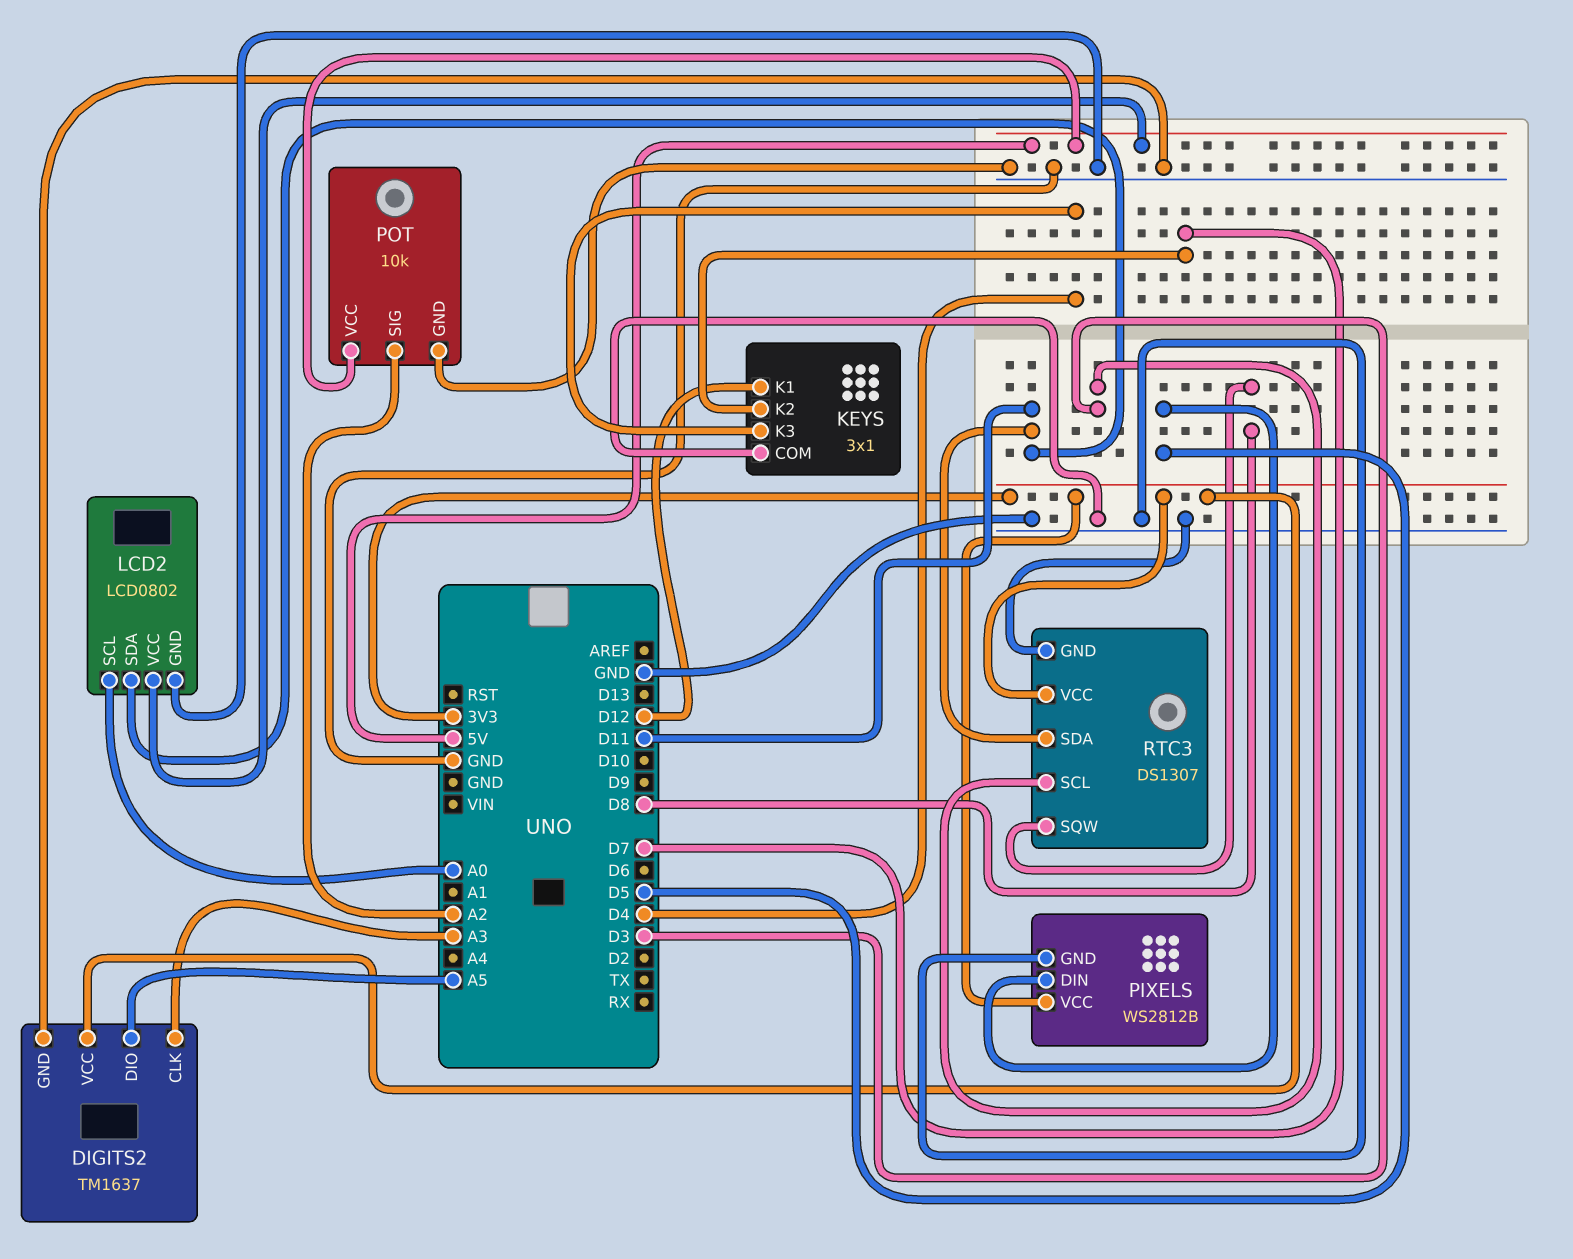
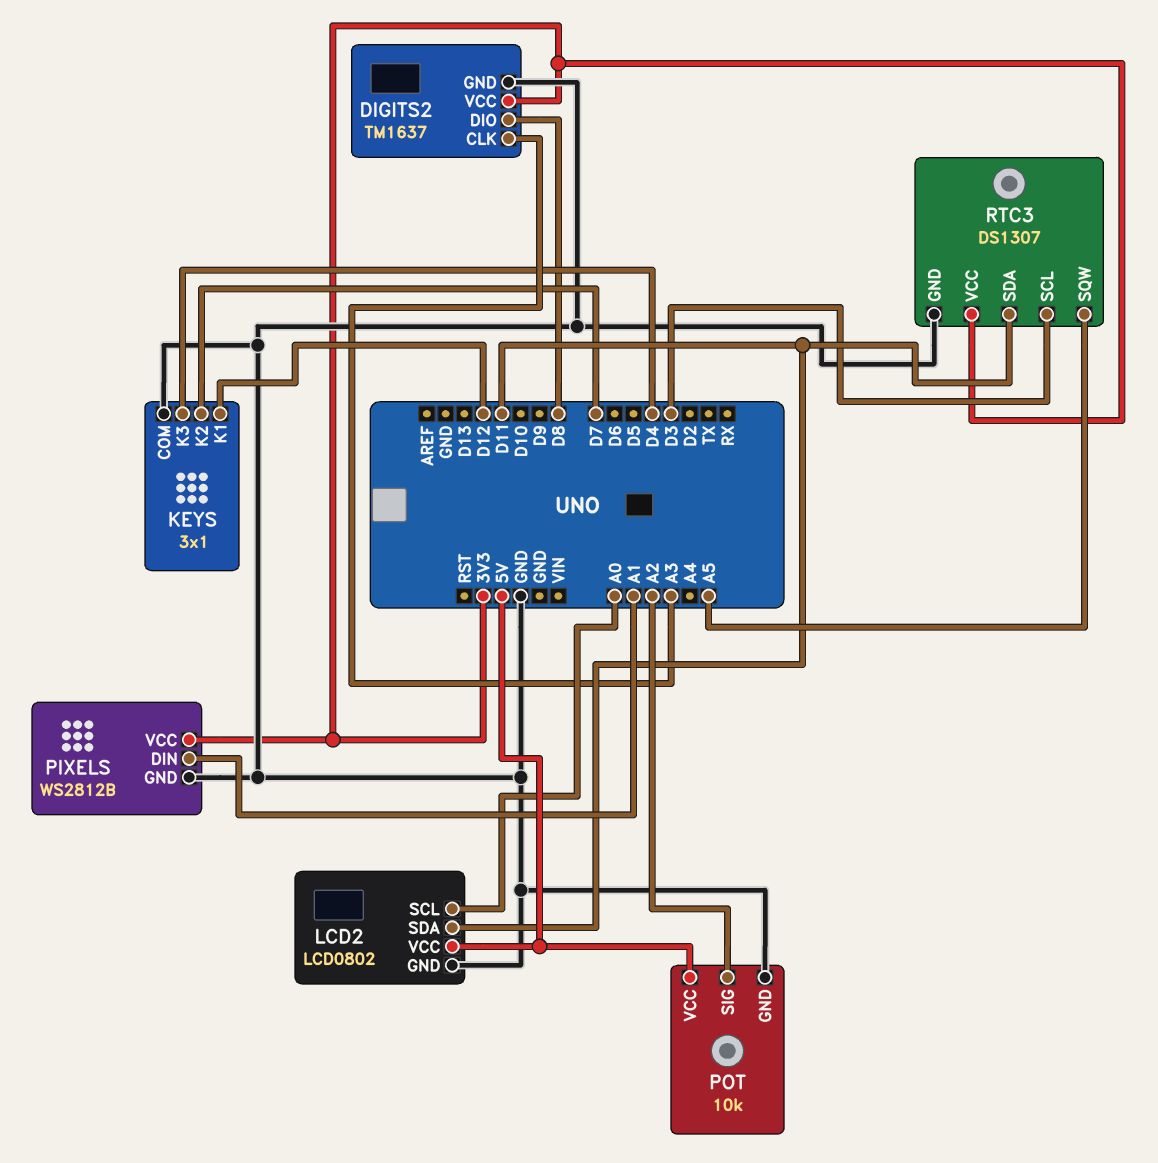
DIGITS2 pin DIO: A5 -> D8
PIXELS pin DIN: D5 -> A1
RTC3 pin SQW: D8 -> A5

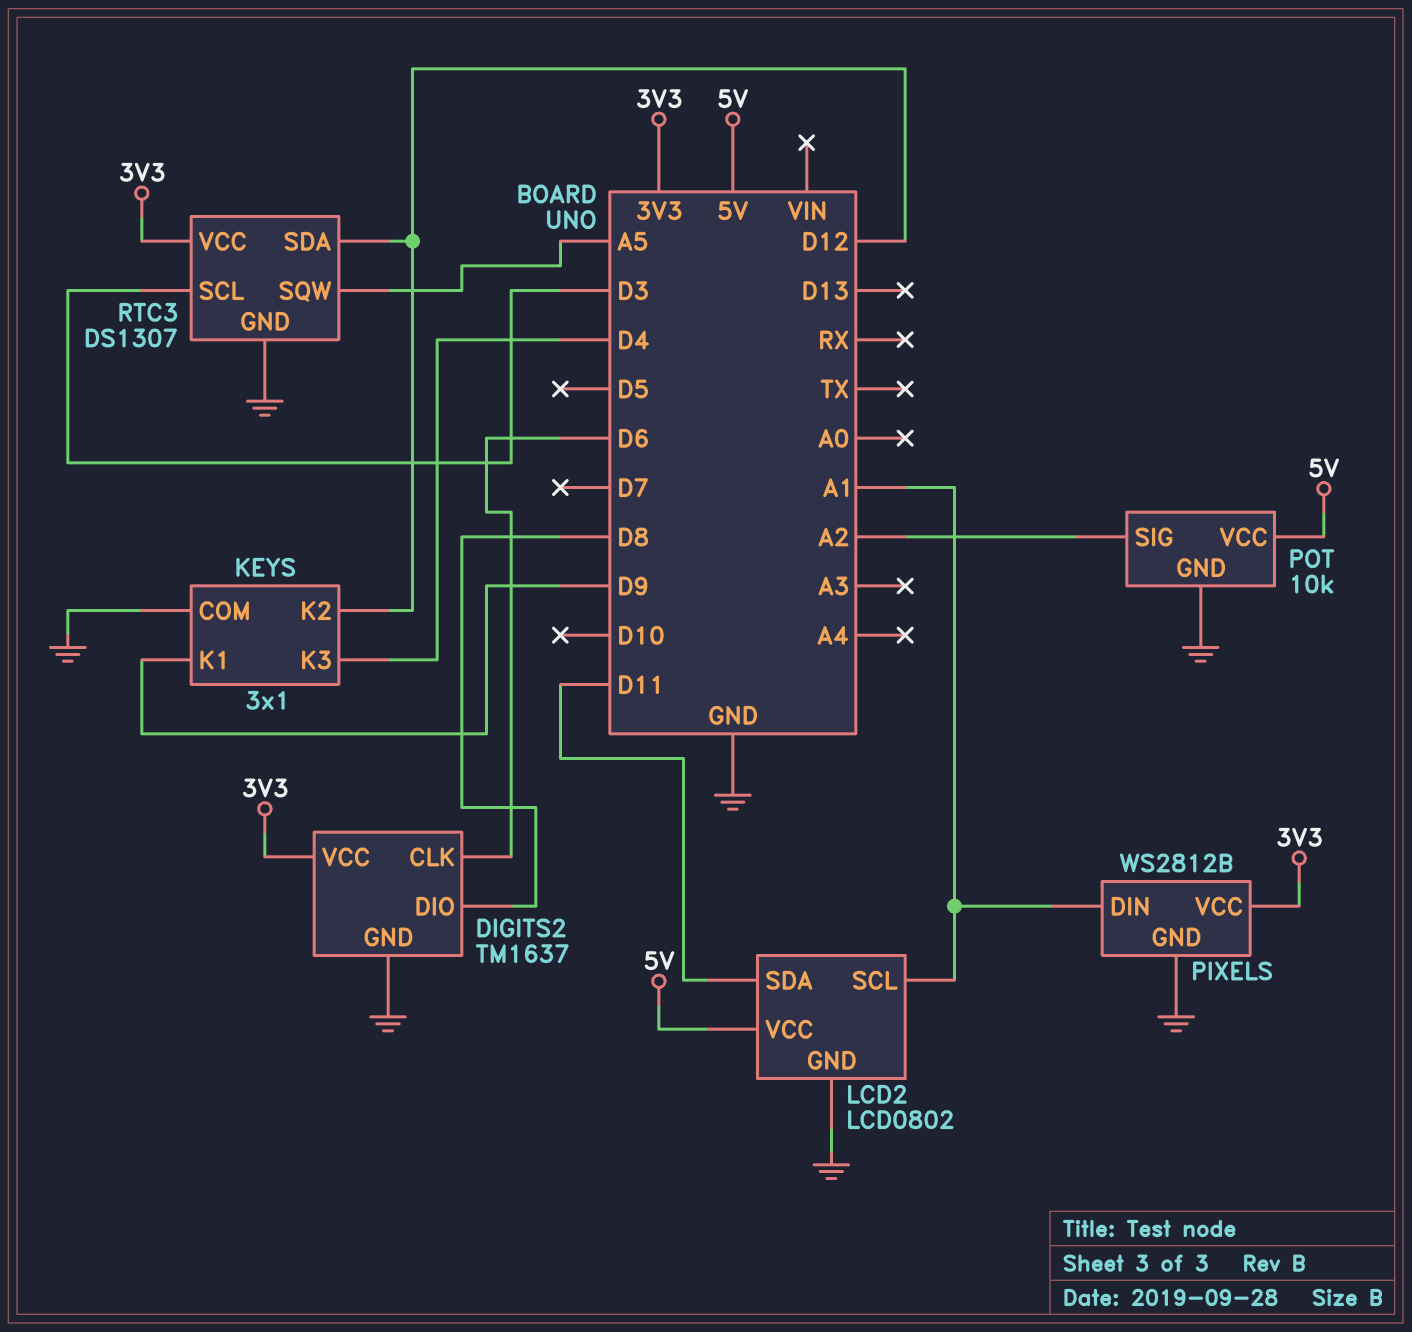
DIGITS2 pin CLK: A3 -> D6
KEYS pin K1: D12 -> D9
KEYS pin K2: D7 -> D12
LCD2 pin SCL: A0 -> A1
RTC3 pin SDA: D11 -> D12

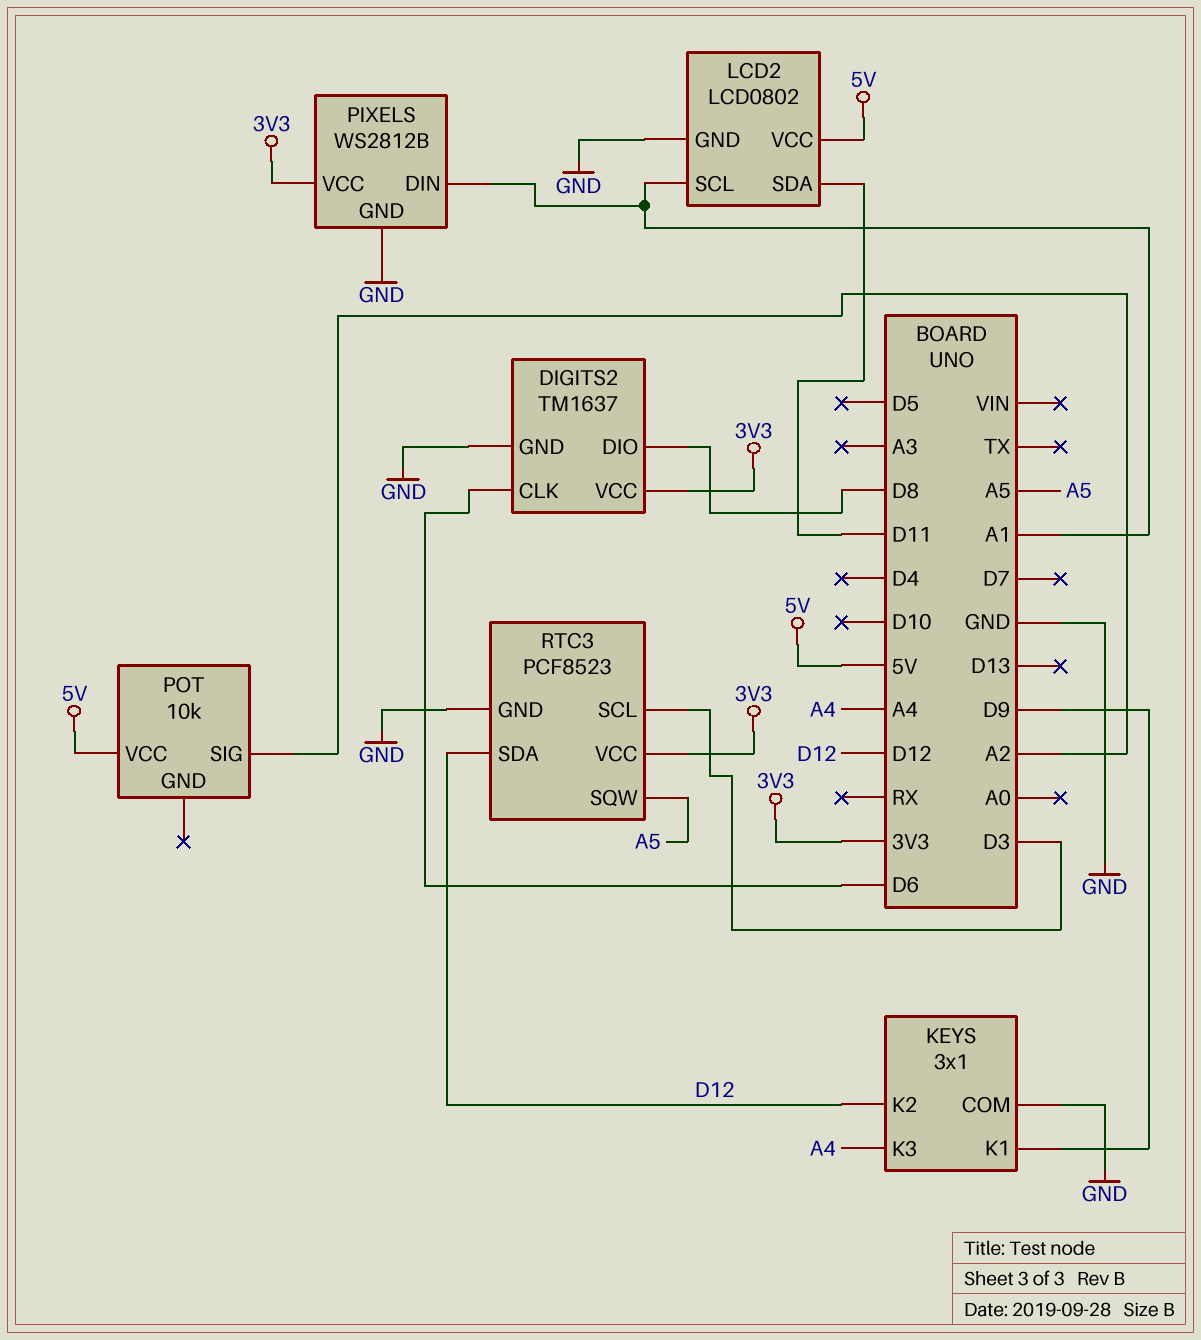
KEYS pin K3: D4 -> A4
POT pin GND: GND -> none
RTC3: DS1307 -> PCF8523

